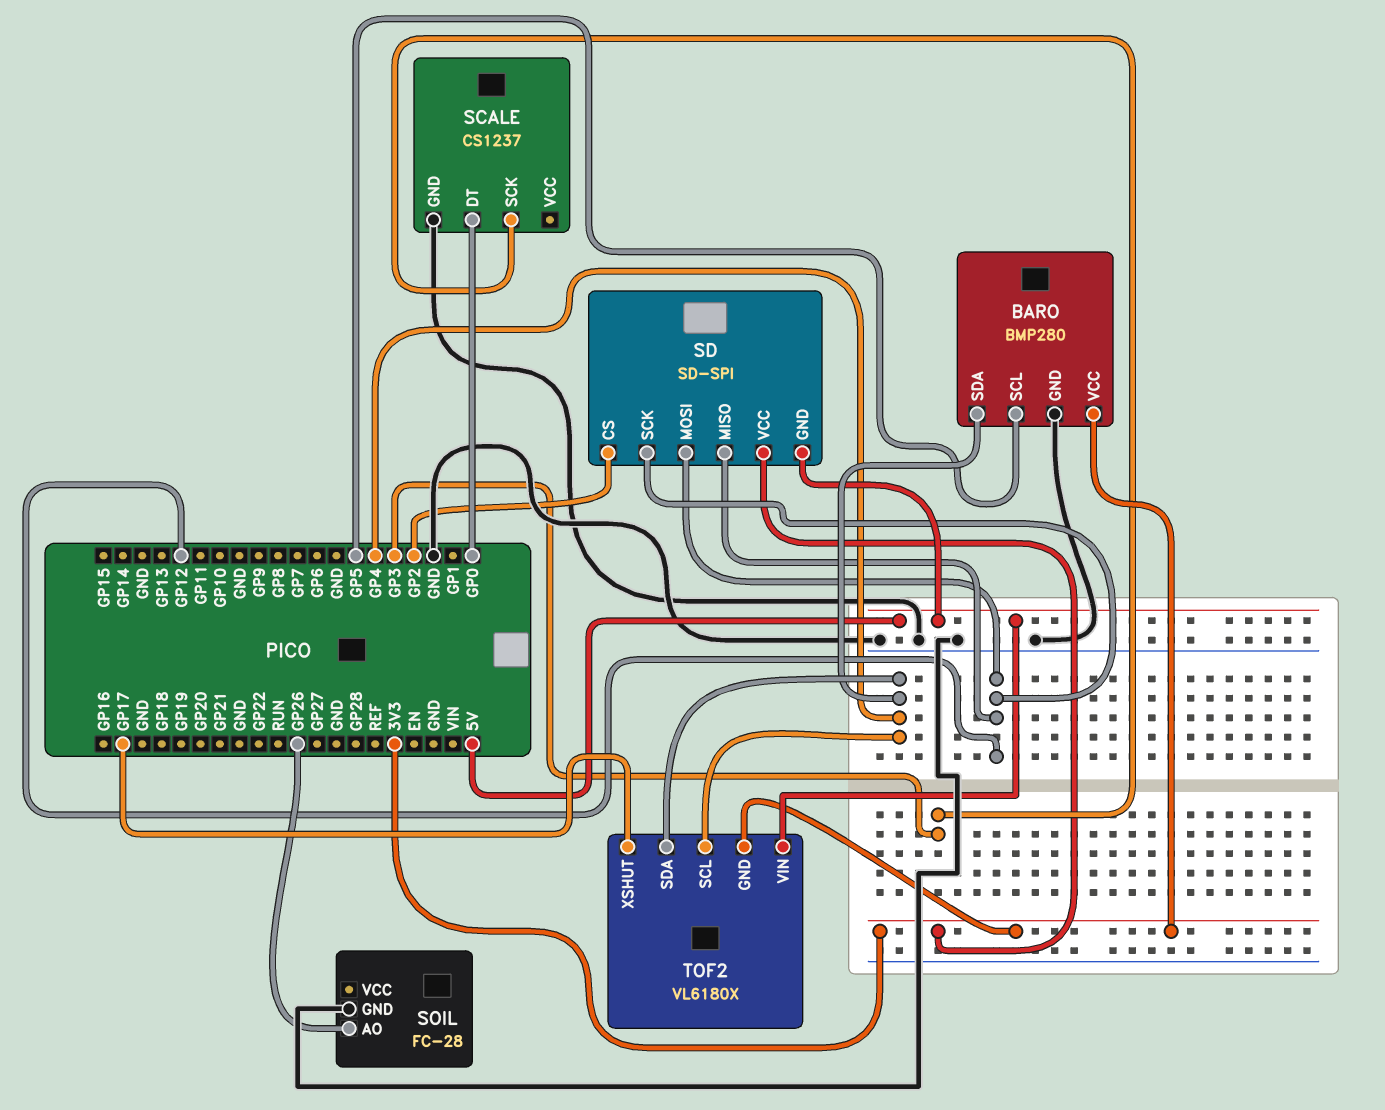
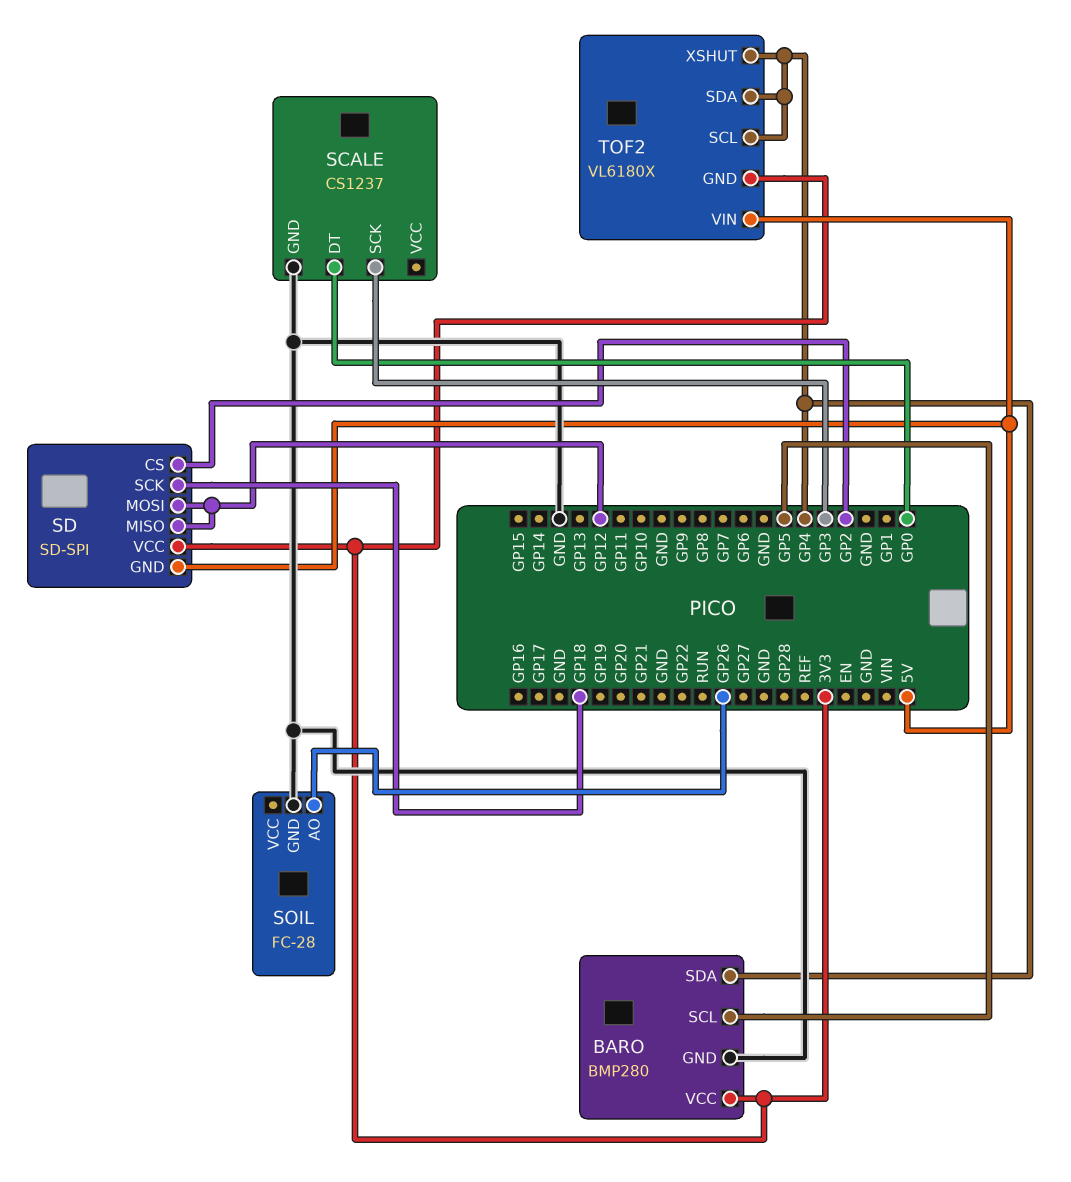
SD pin SCK: GP12 -> GP18
TOF2 pin XSHUT: GP17 -> GP4

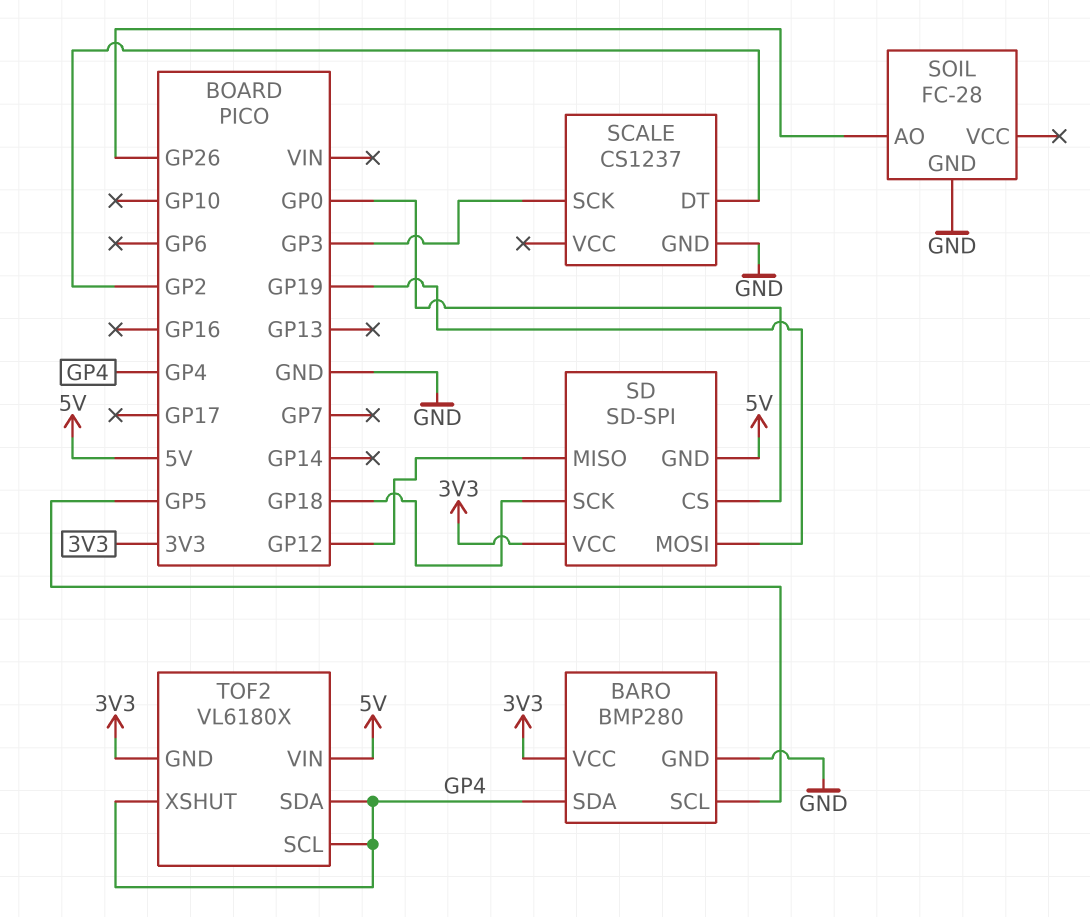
SCALE pin DT: GP0 -> GP2
SD pin CS: GP2 -> GP0
SD pin MOSI: GP12 -> GP19

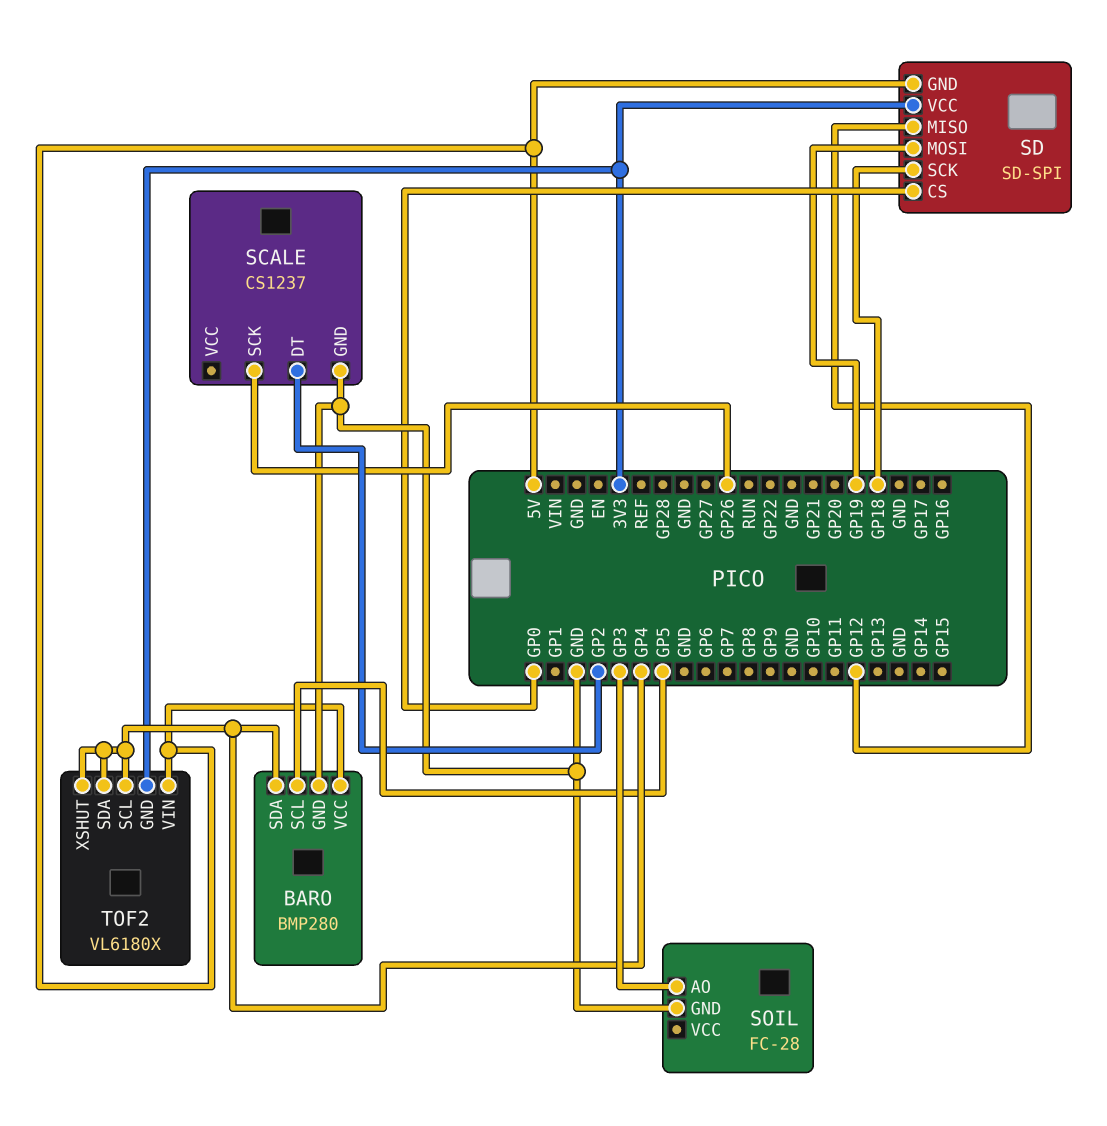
BARO pin VCC: 3V3 -> 5V
SCALE pin SCK: GP3 -> GP26
SOIL pin AO: GP26 -> GP3

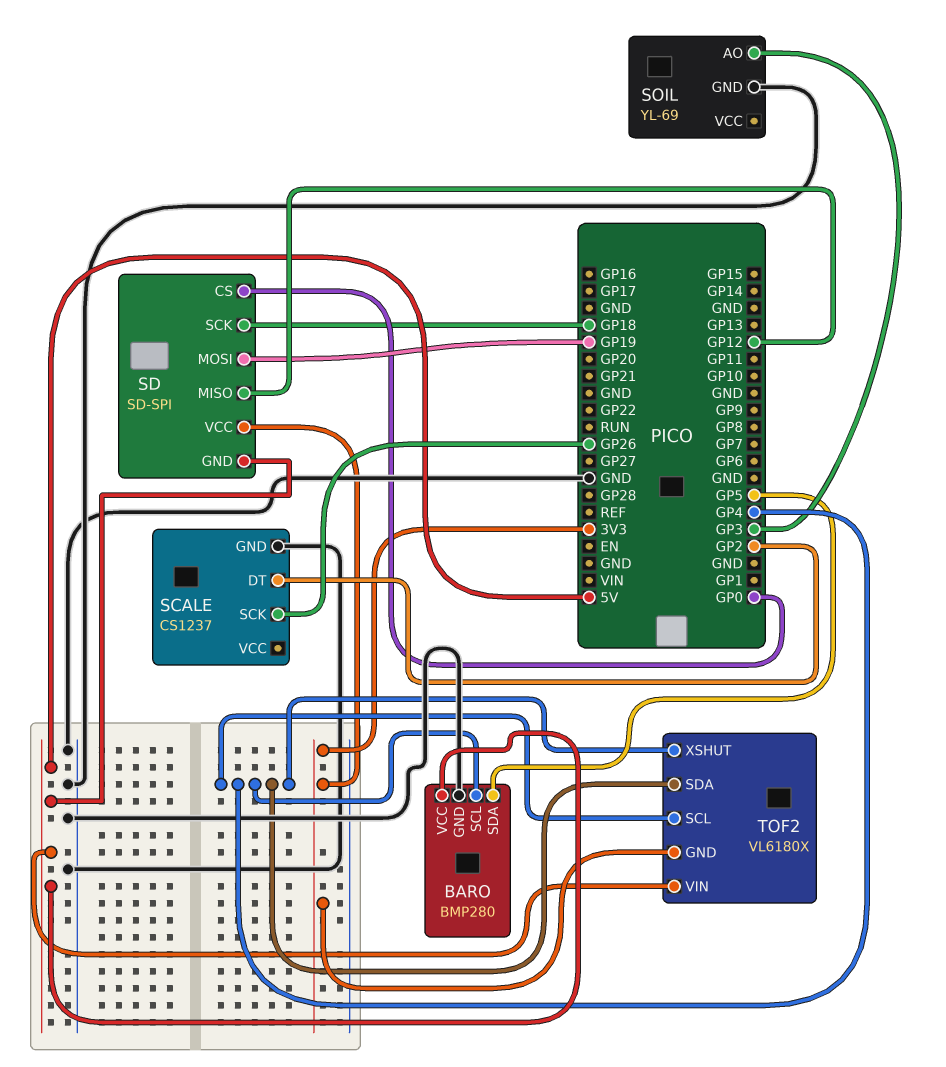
BARO pin SCL: GP5 -> GP4
BARO pin SDA: GP4 -> GP5
SOIL: FC-28 -> YL-69

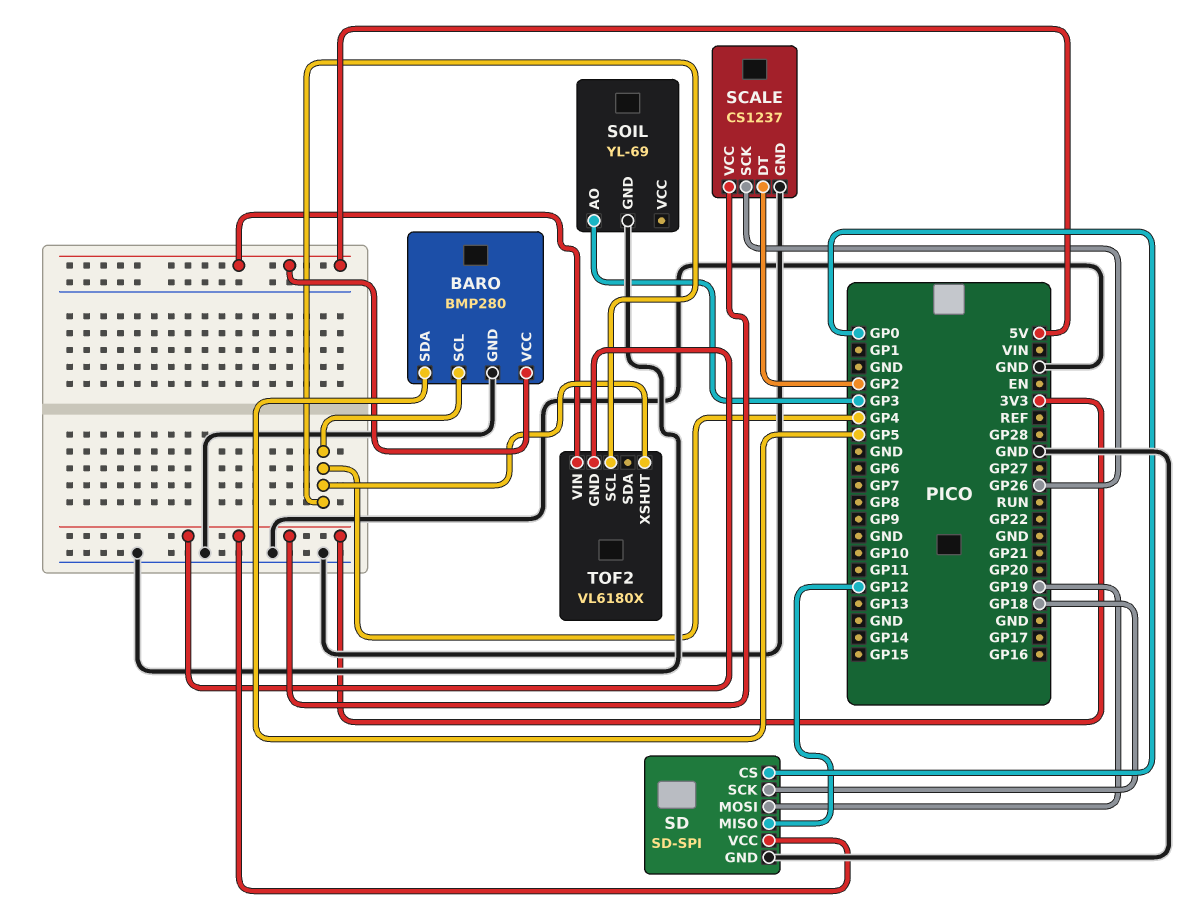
SCALE pin VCC: none -> 3V3
SD pin GND: 5V -> GND
TOF2 pin SDA: GP4 -> none

